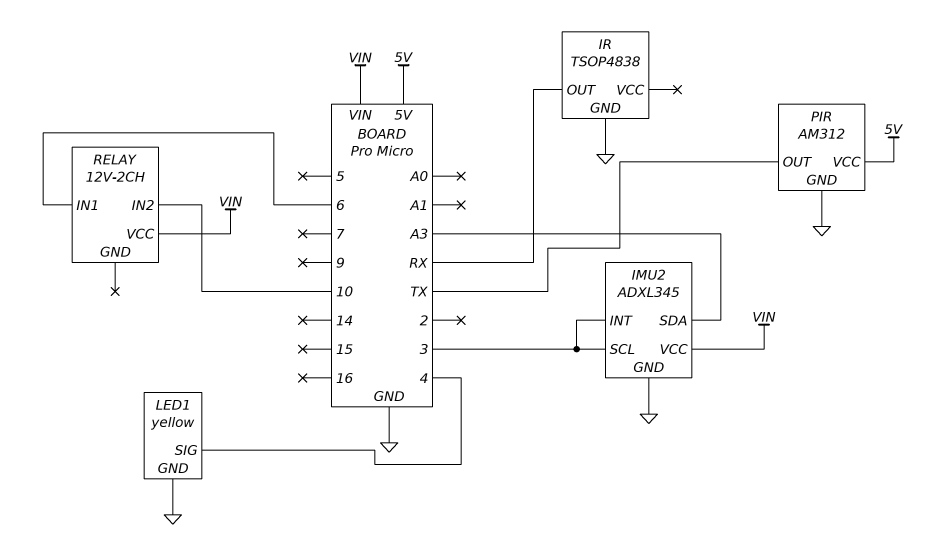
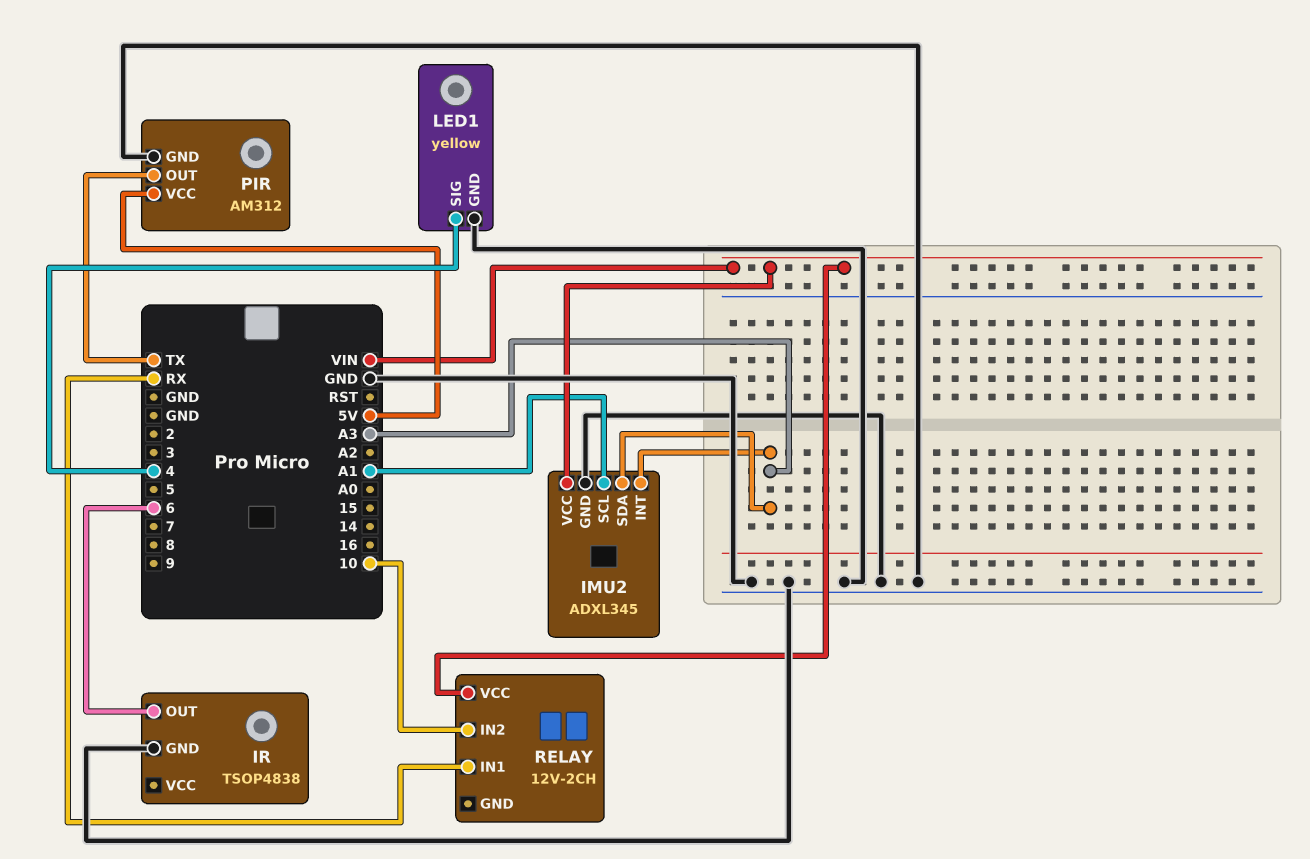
IMU2 pin INT: 3 -> A3
IMU2 pin SCL: 3 -> A1
IR pin OUT: RX -> 6
RELAY pin IN1: 6 -> RX

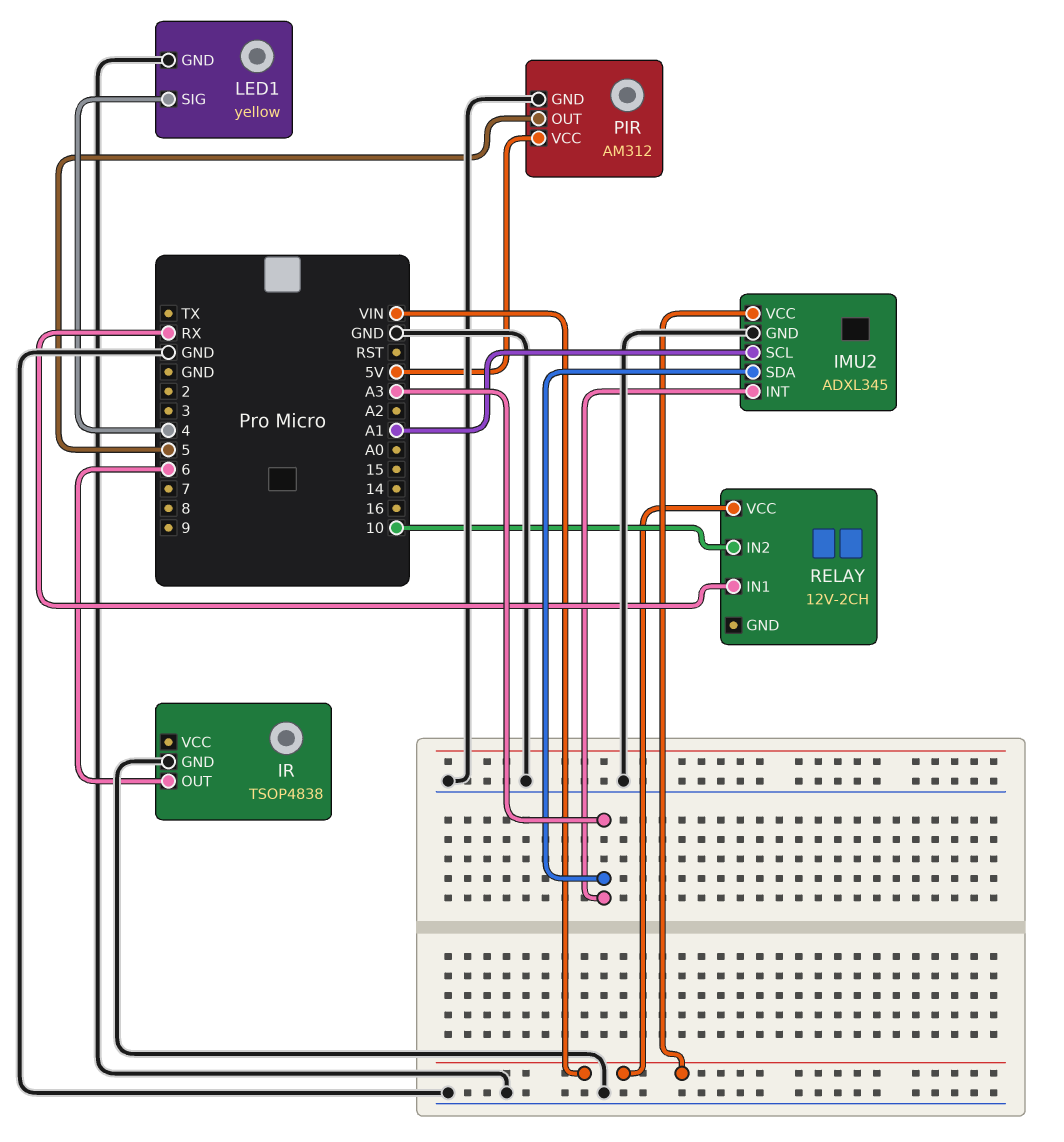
PIR pin OUT: TX -> 5

